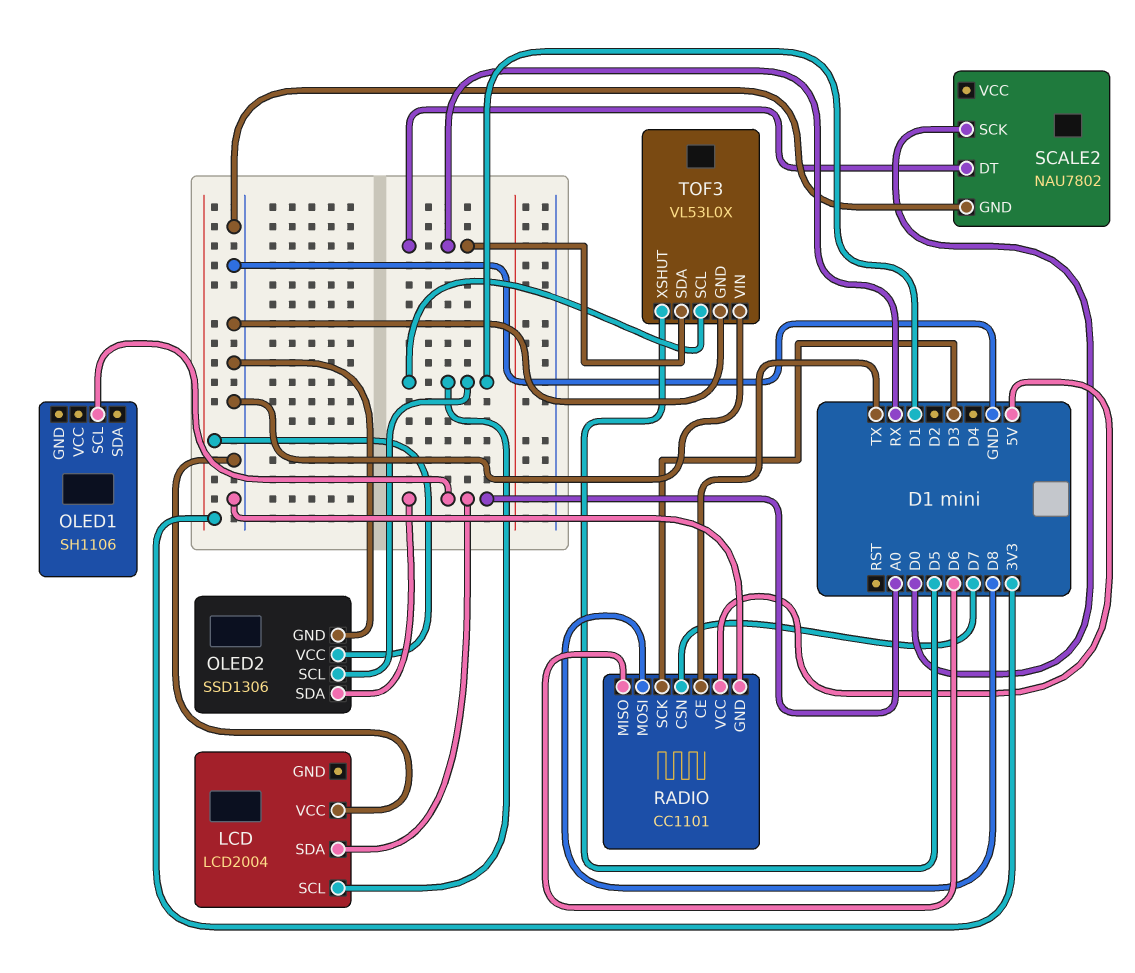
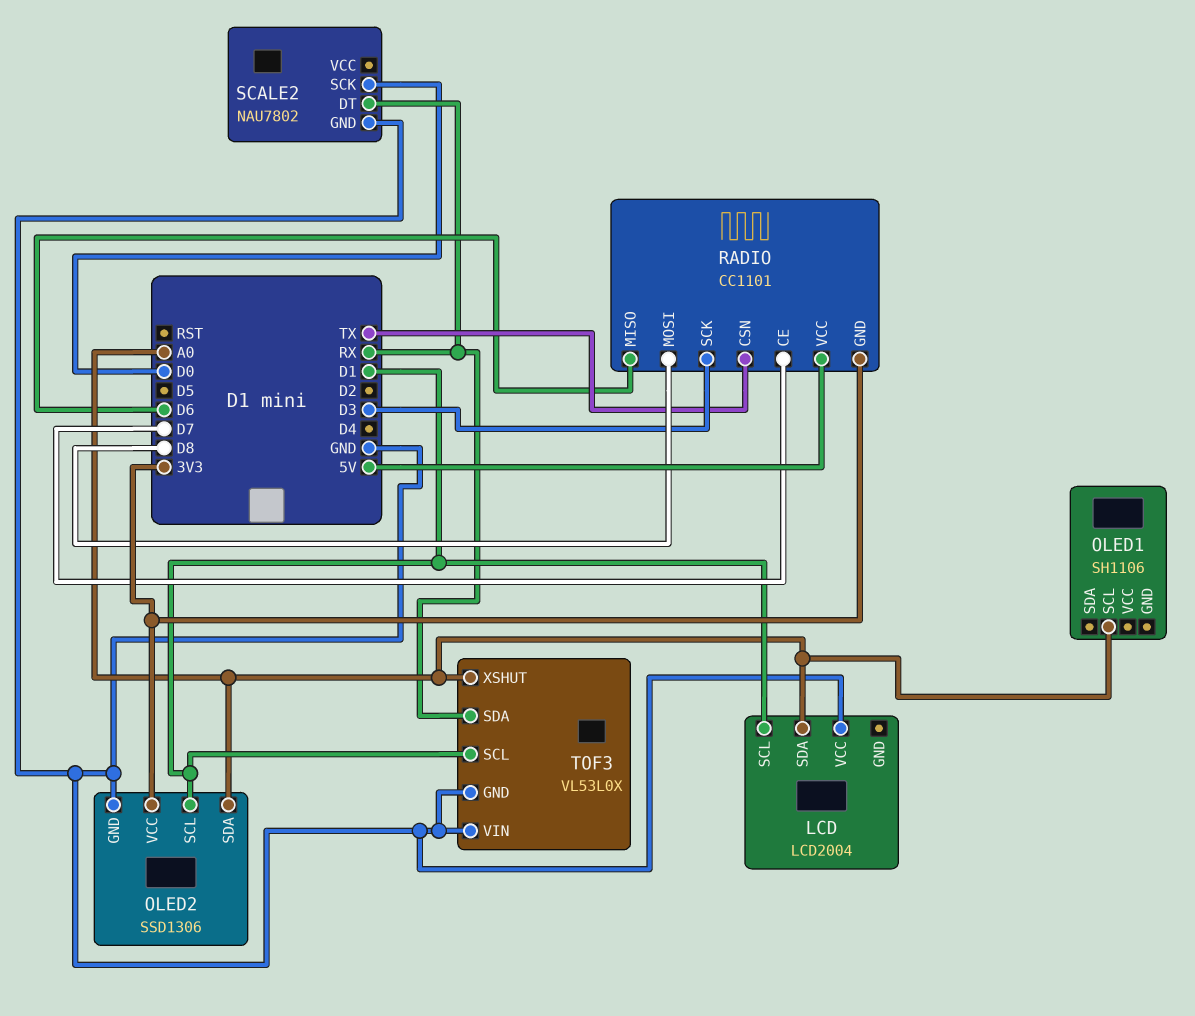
RADIO pin CE: TX -> D7
RADIO pin CSN: D7 -> TX
RADIO pin GND: GND -> 3V3
TOF3 pin XSHUT: D5 -> A0

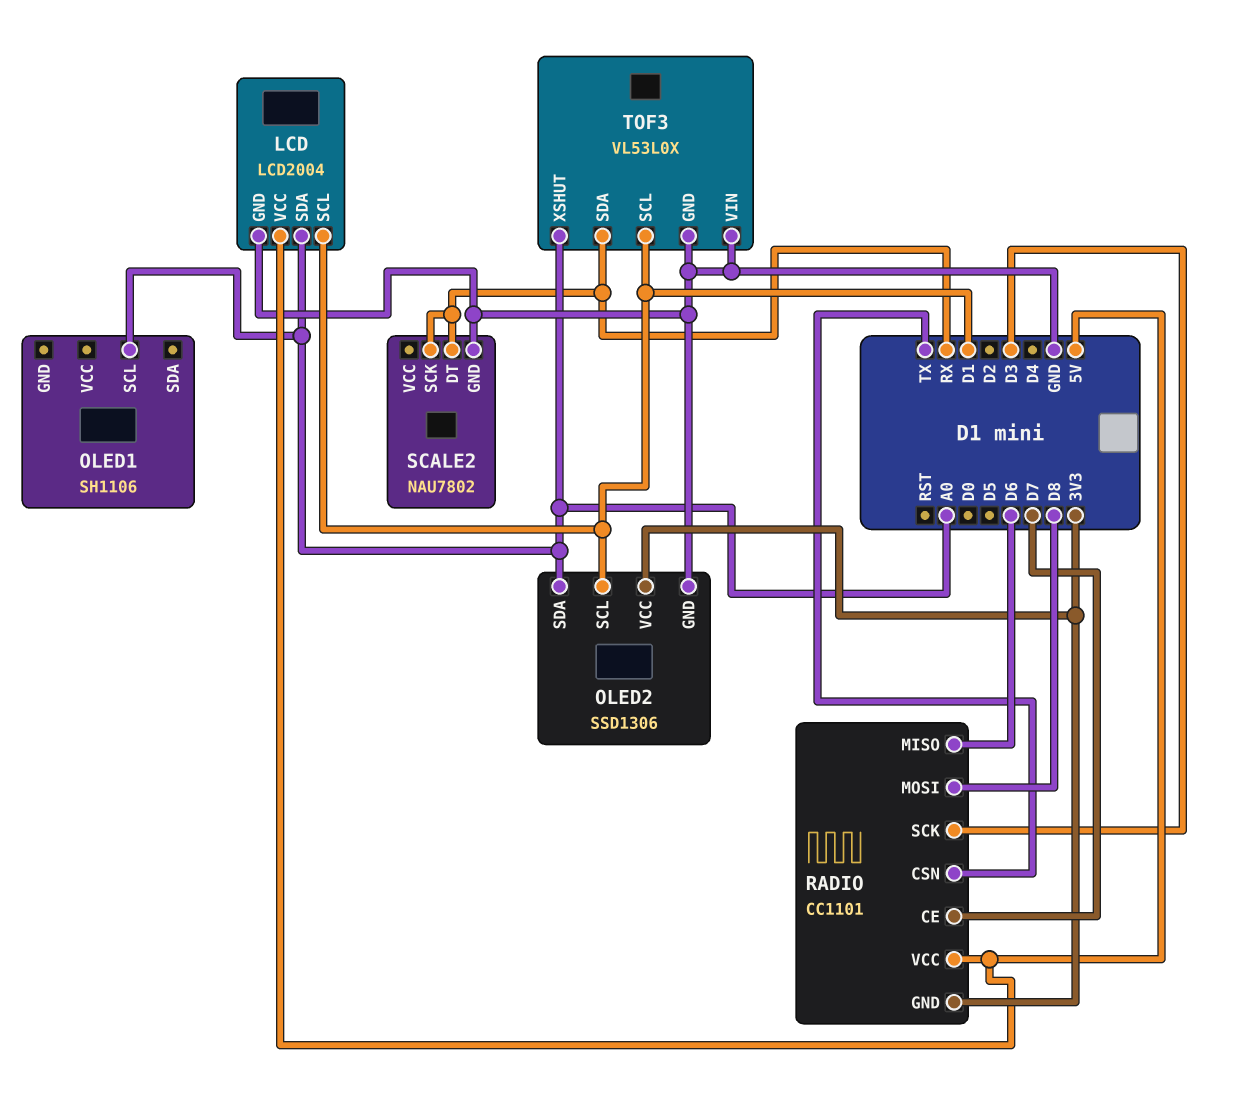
LCD pin GND: none -> GND
LCD pin VCC: GND -> 5V
SCALE2 pin SCK: D0 -> RX

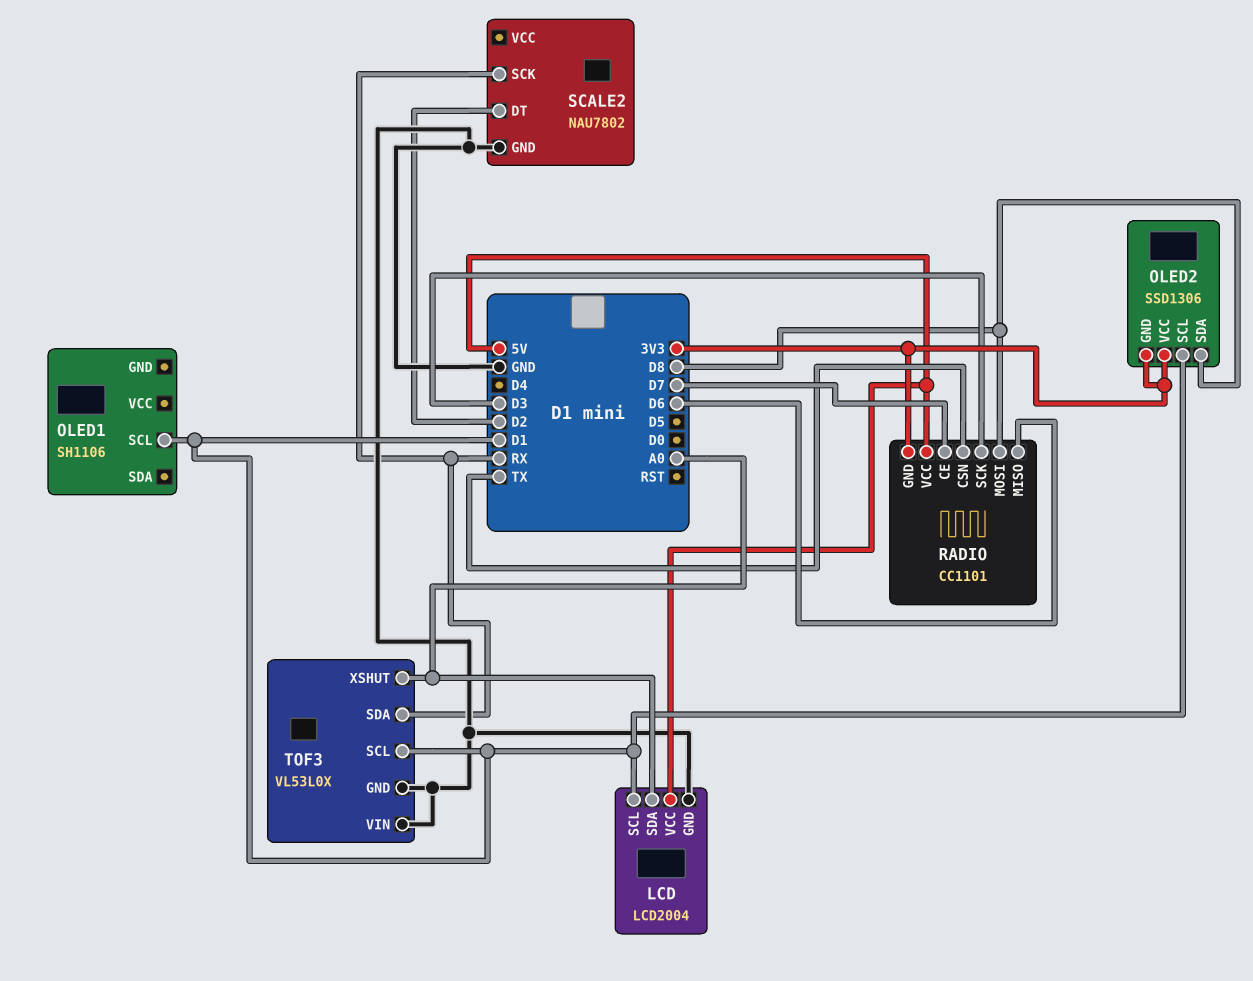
OLED1 pin SCL: A0 -> D1
OLED2 pin GND: GND -> 3V3
OLED2 pin SDA: A0 -> D8
SCALE2 pin DT: RX -> D2

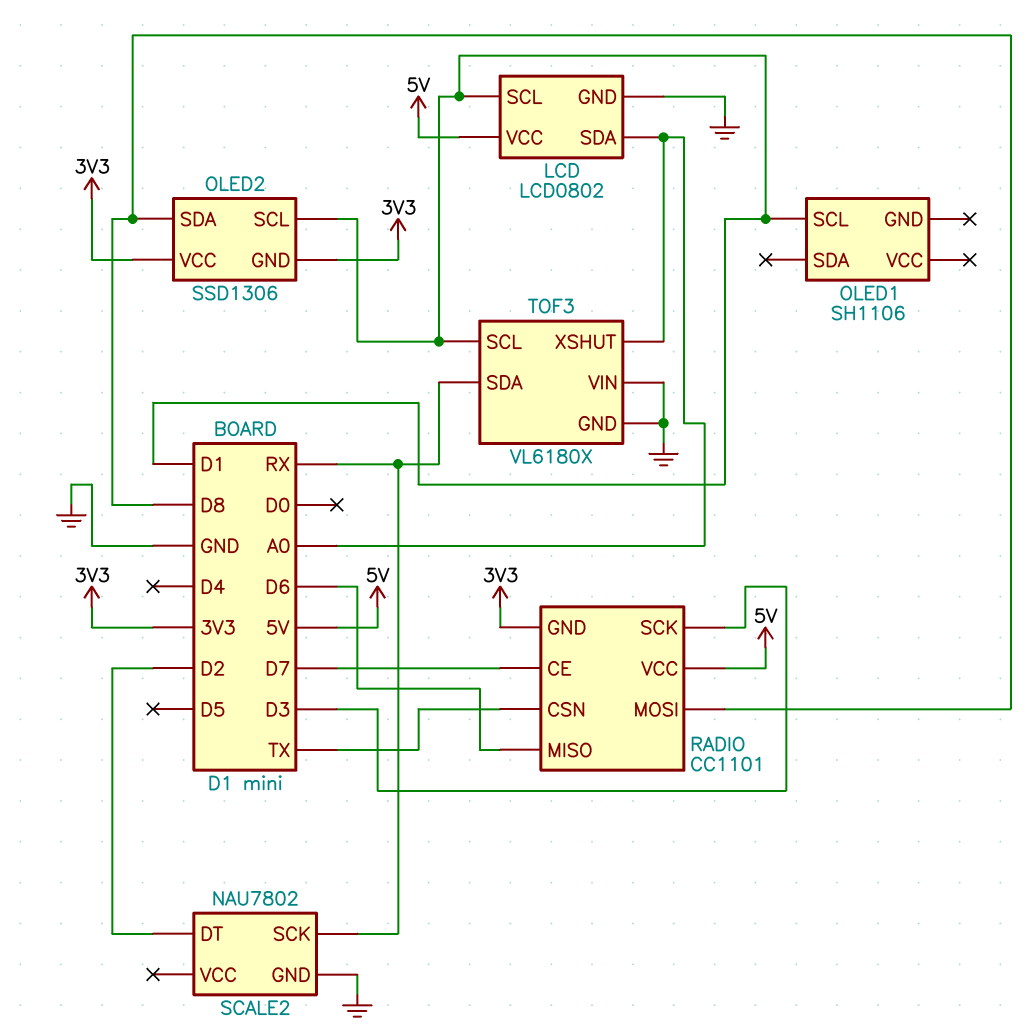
LCD: LCD2004 -> LCD0802
TOF3: VL53L0X -> VL6180X

